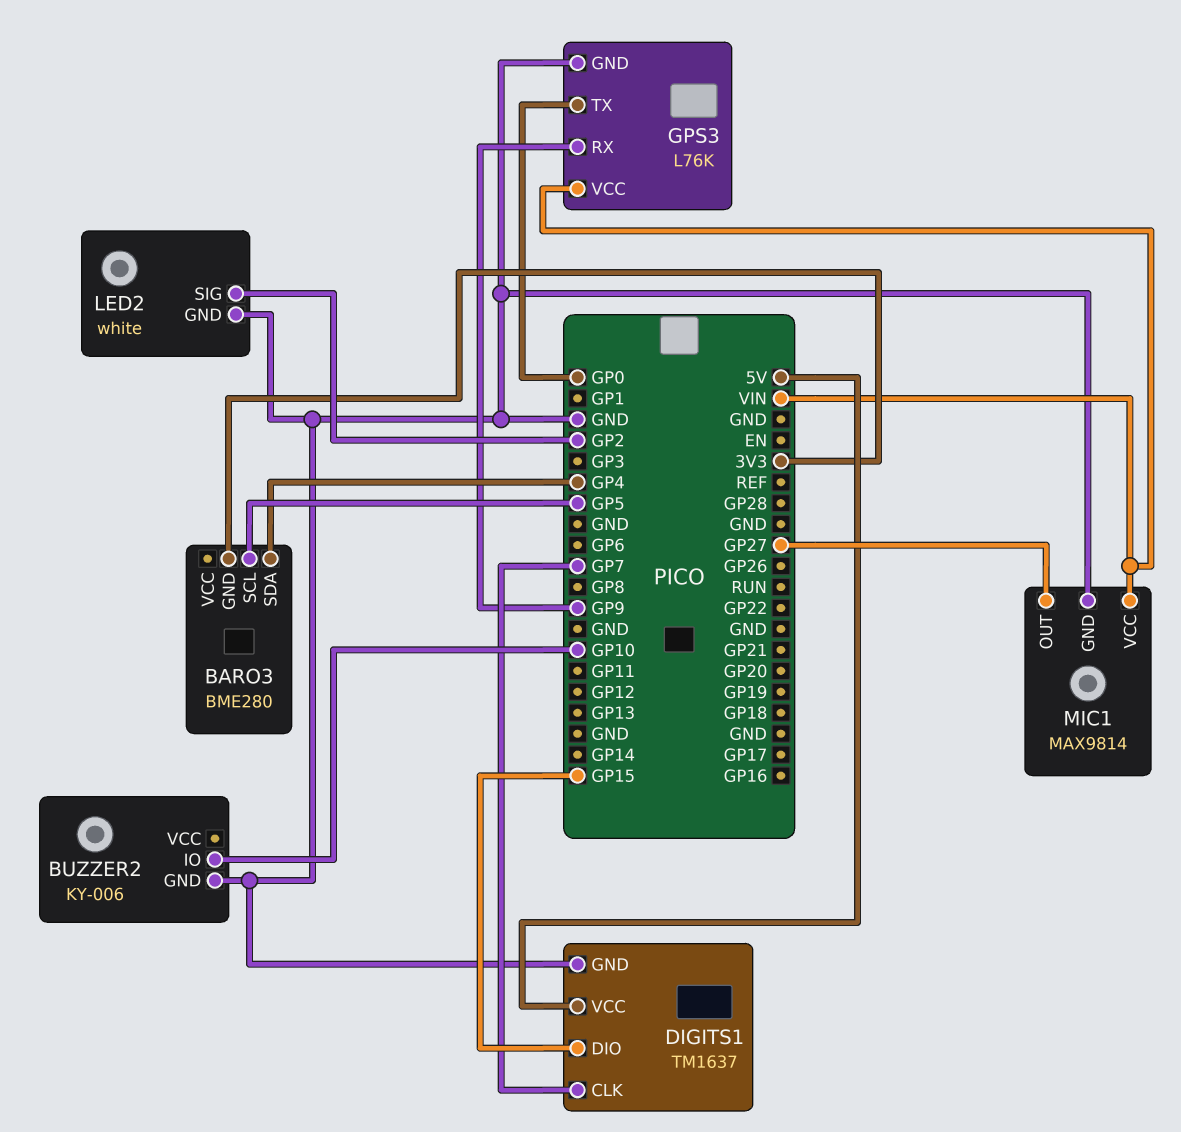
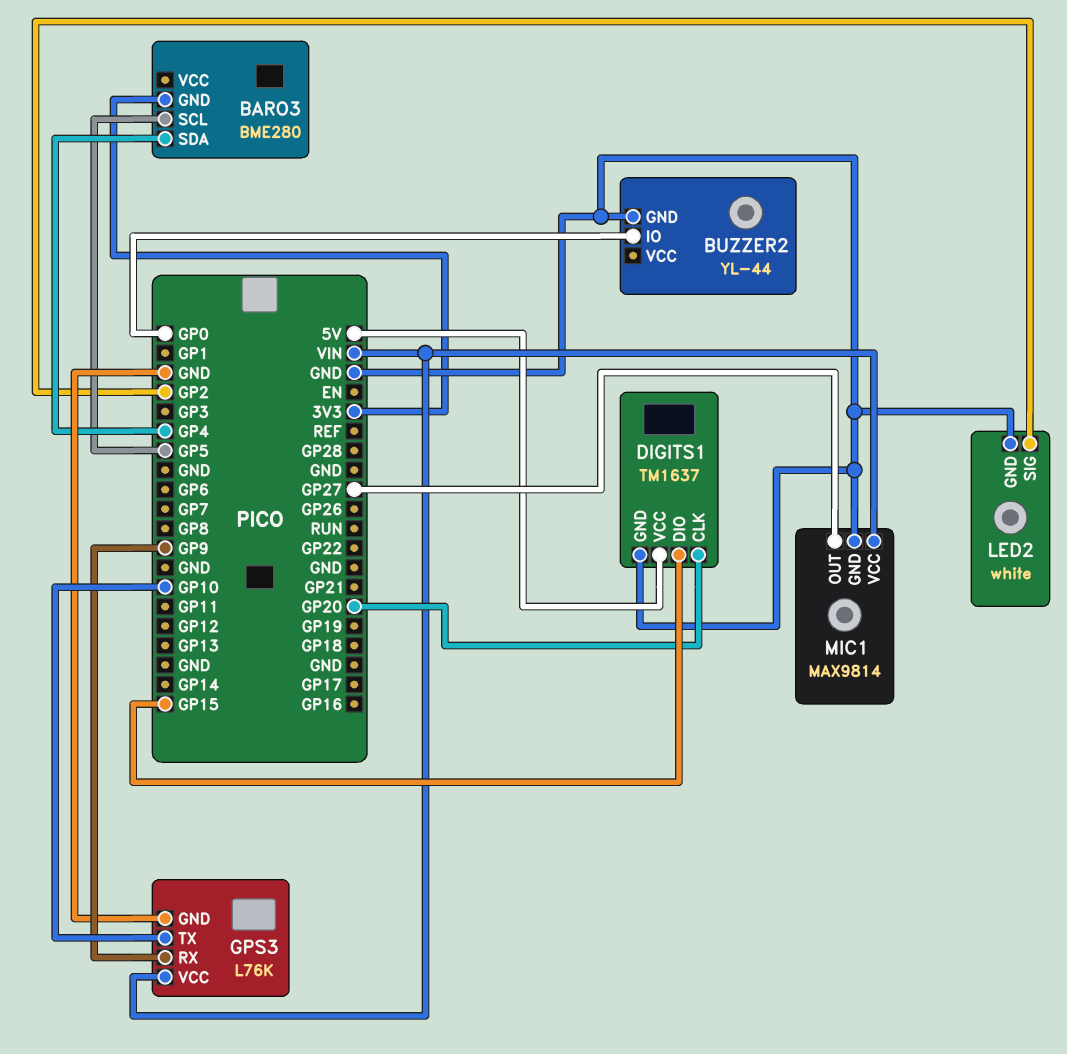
BUZZER2: KY-006 -> YL-44
BUZZER2 pin IO: GP10 -> GP0
DIGITS1 pin CLK: GP7 -> GP20
GPS3 pin TX: GP0 -> GP10

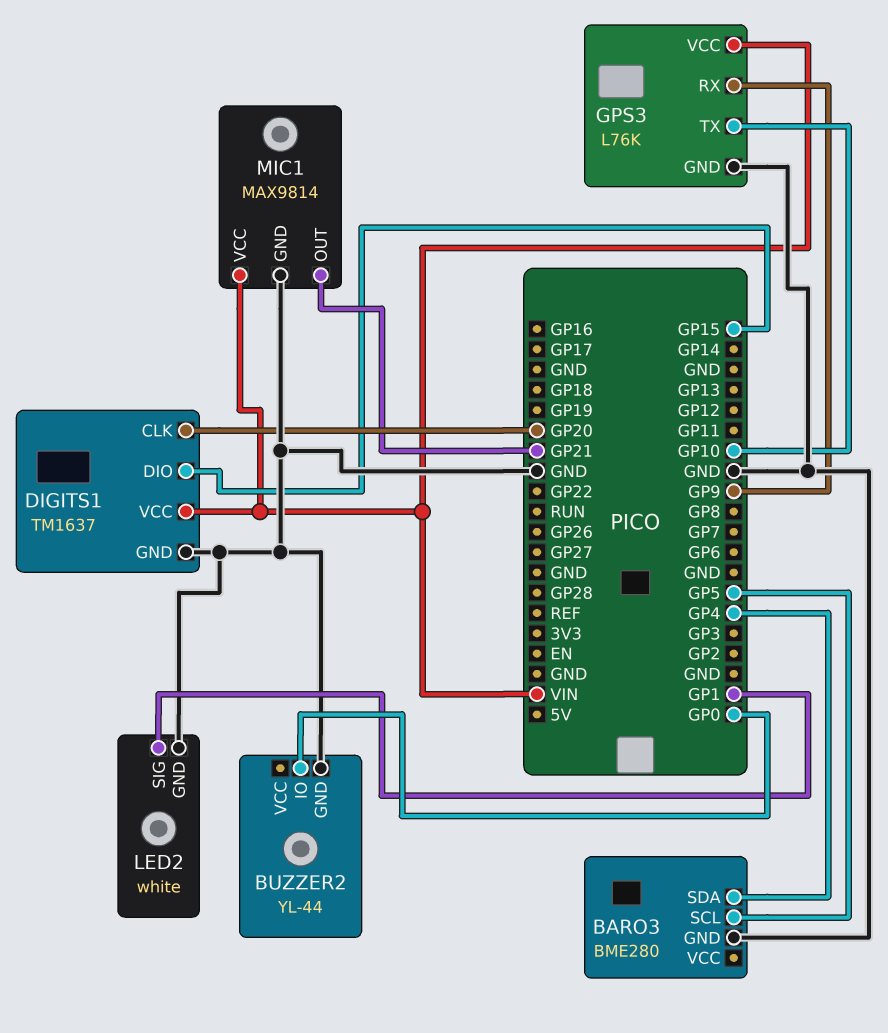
BARO3 pin GND: 3V3 -> GND
DIGITS1 pin VCC: 5V -> VIN
LED2 pin SIG: GP2 -> GP1
MIC1 pin OUT: GP27 -> GP21

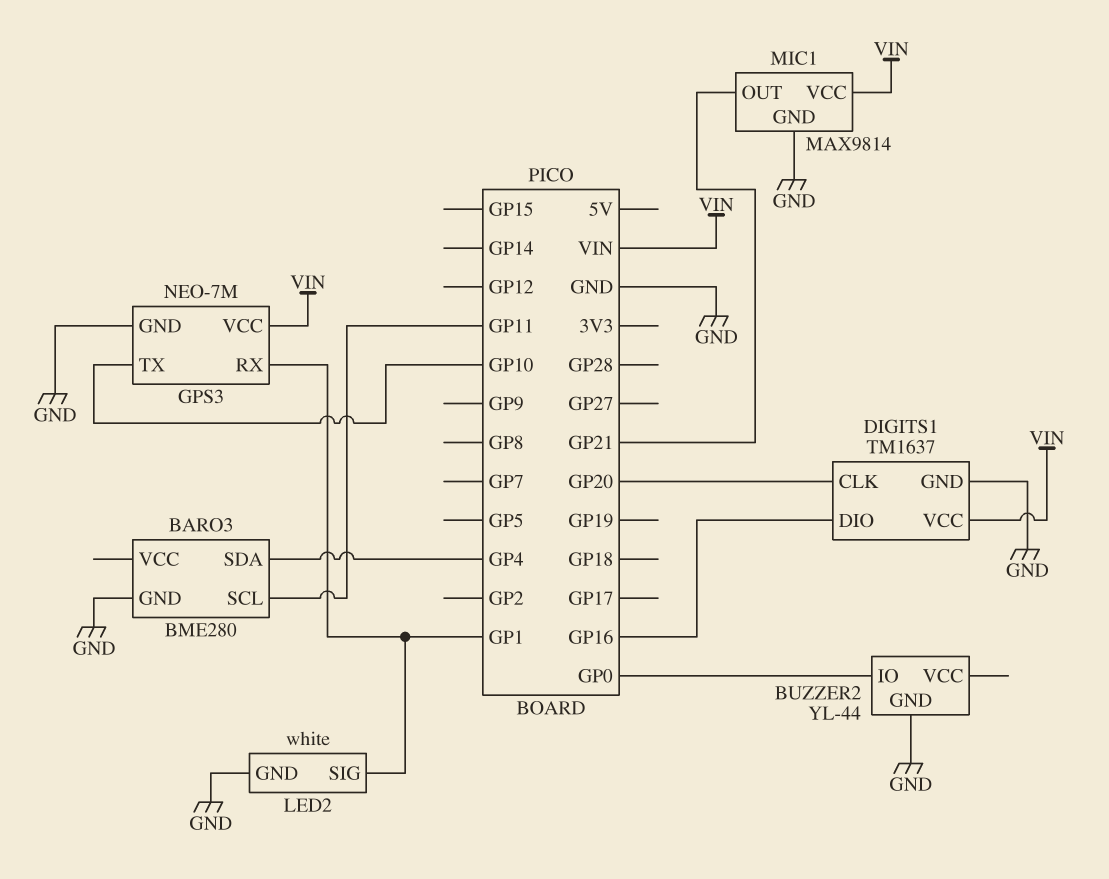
BARO3 pin SCL: GP5 -> GP11
DIGITS1 pin DIO: GP15 -> GP16
GPS3: L76K -> NEO-7M
GPS3 pin RX: GP9 -> GP1

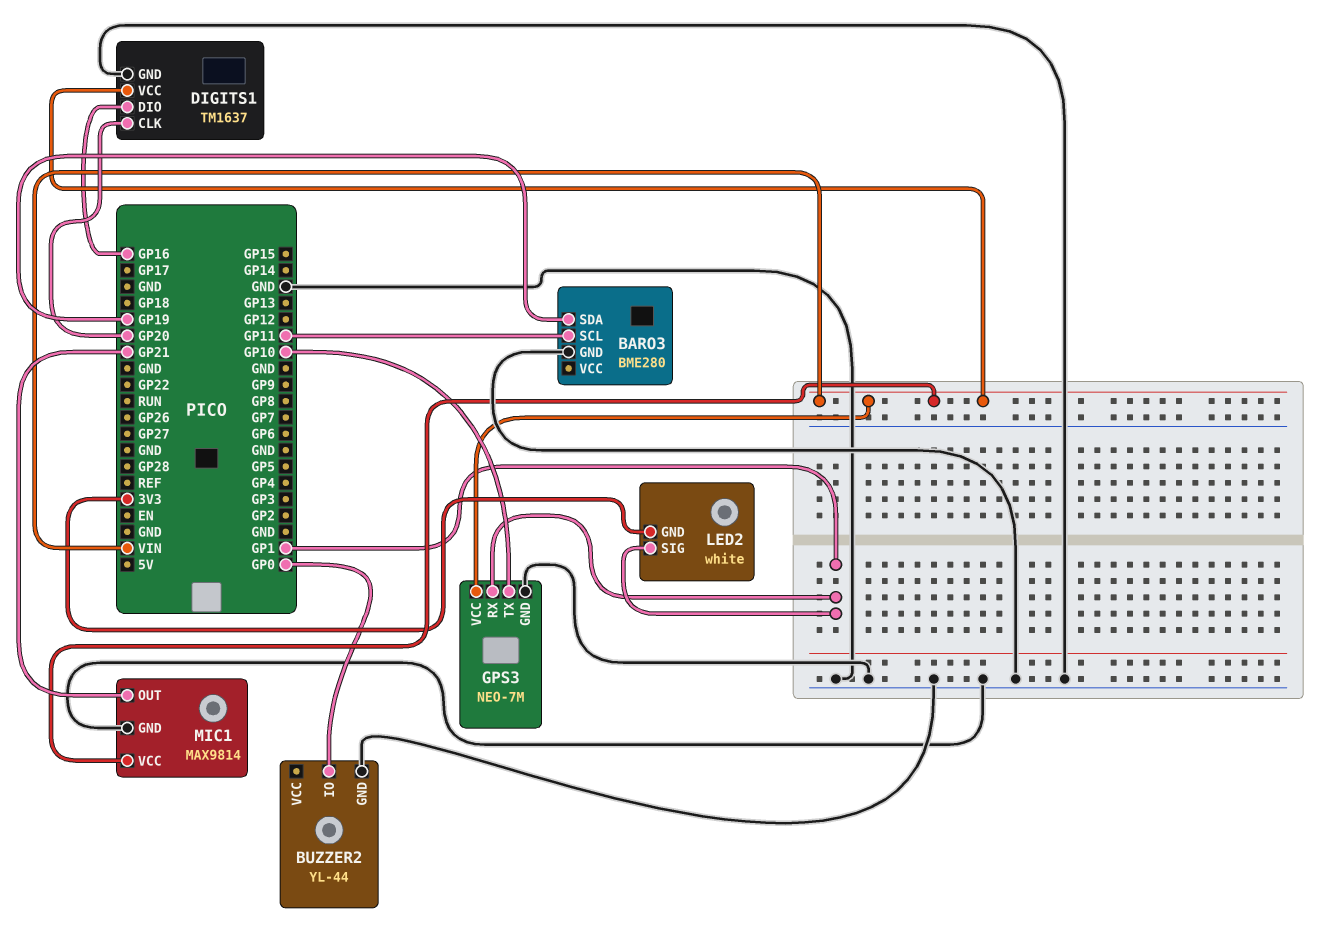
BARO3 pin SDA: GP4 -> GP19
LED2 pin GND: GND -> 3V3

